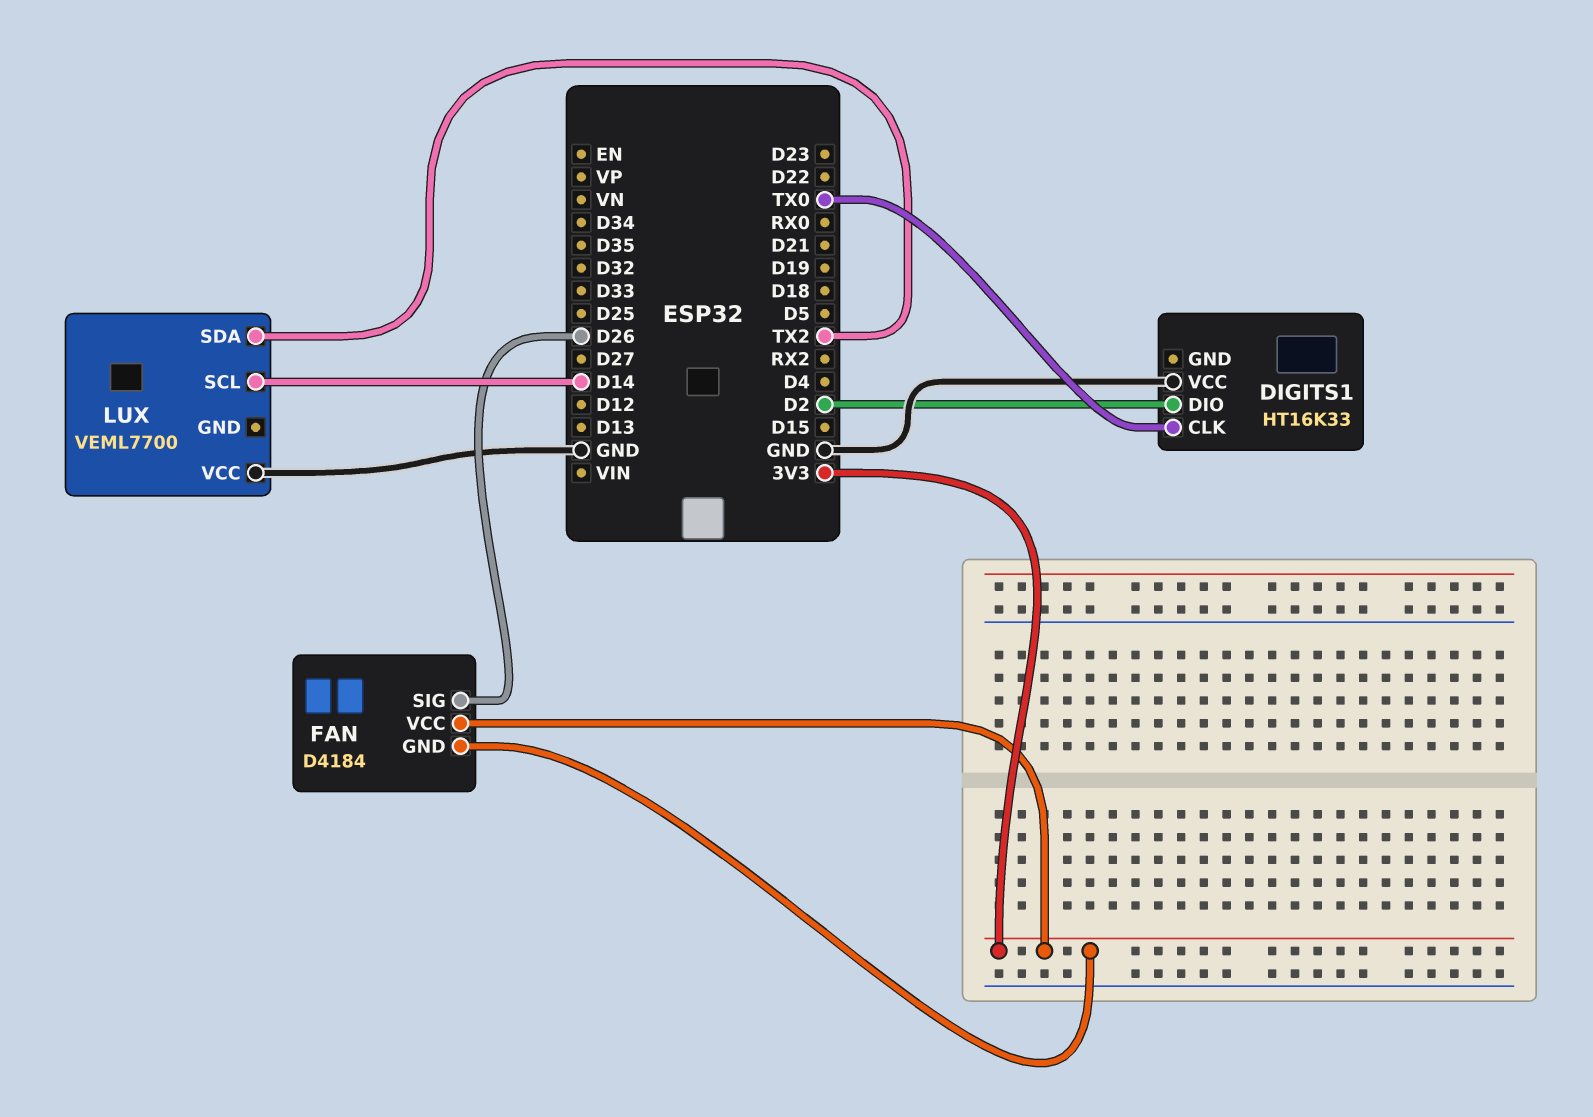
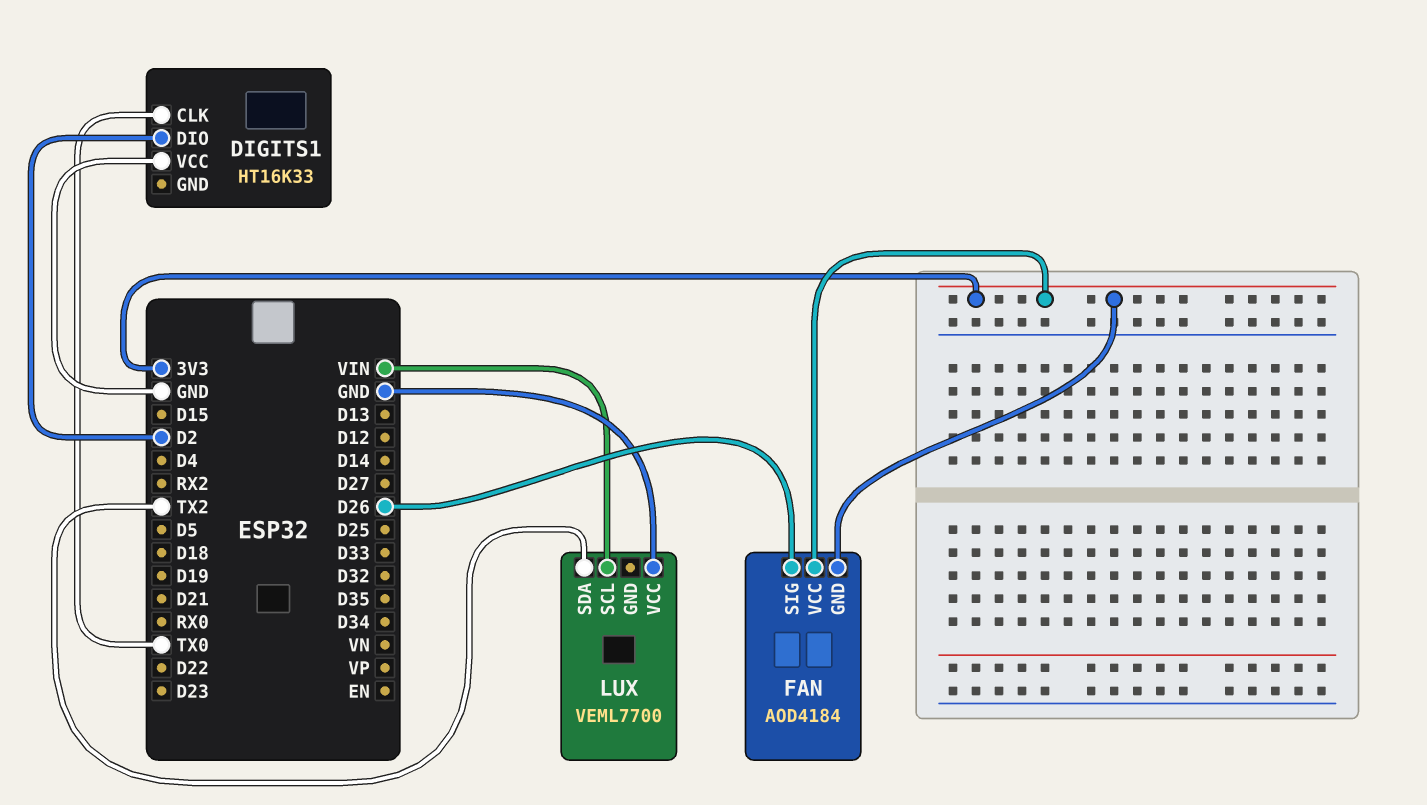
FAN: D4184 -> AOD4184
LUX pin SCL: D14 -> VIN

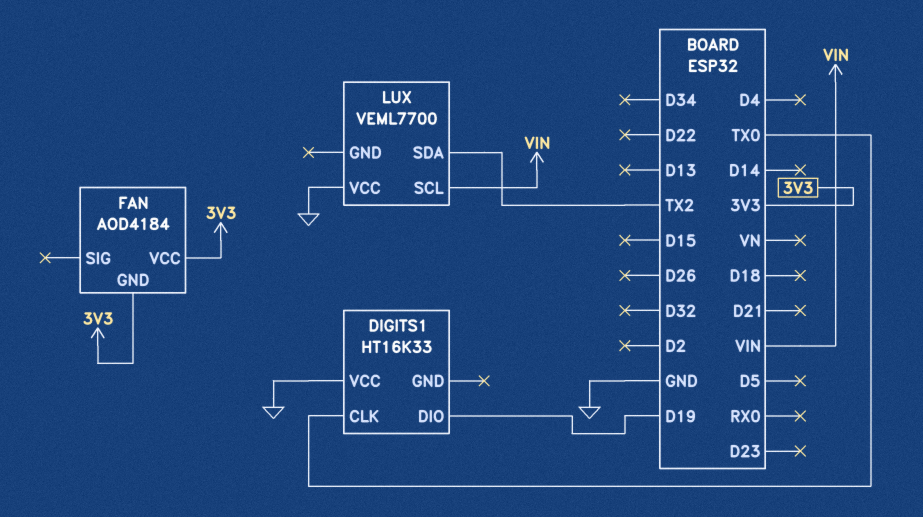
DIGITS1 pin DIO: D2 -> D19
FAN pin SIG: D26 -> none

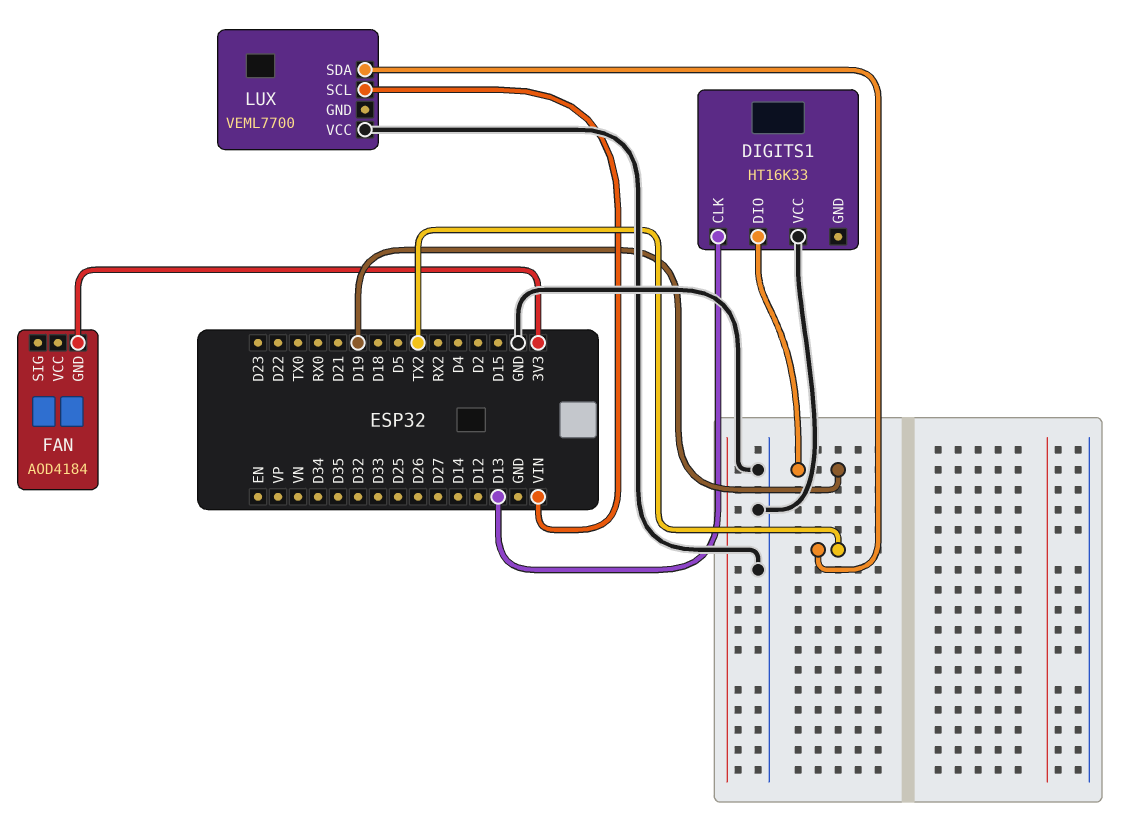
DIGITS1 pin CLK: TX0 -> D13
FAN pin VCC: 3V3 -> none

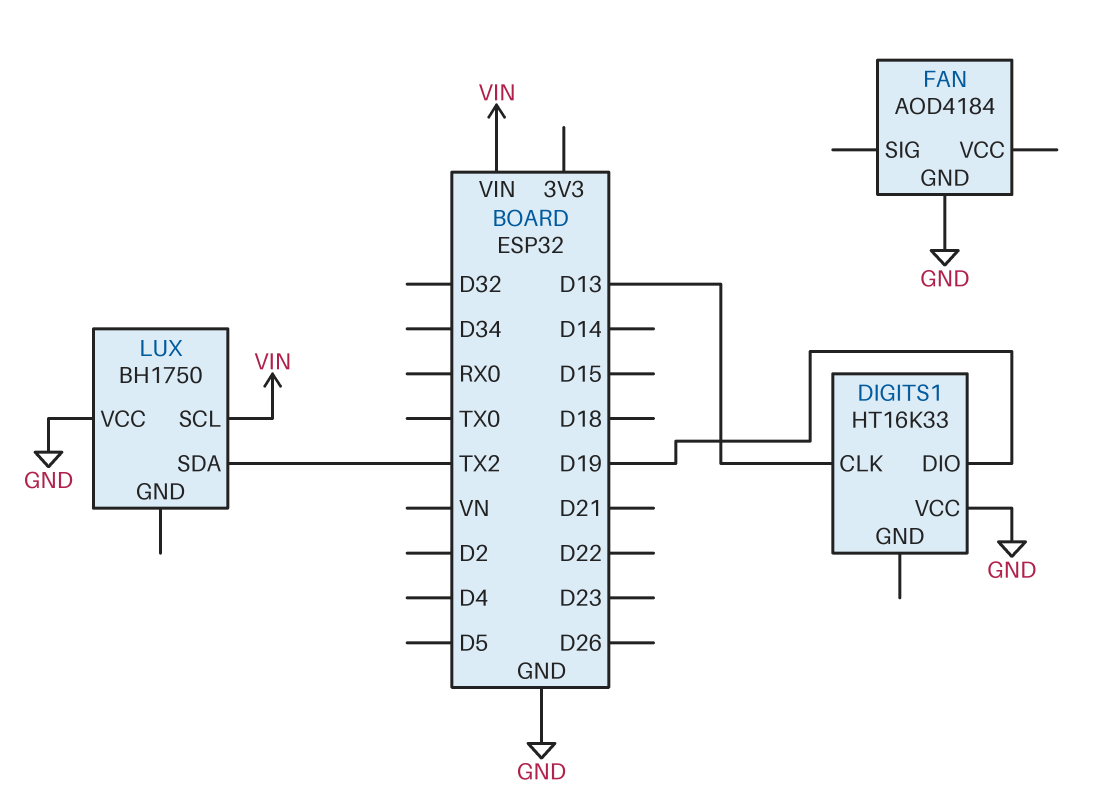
FAN pin GND: 3V3 -> GND
LUX: VEML7700 -> BH1750

